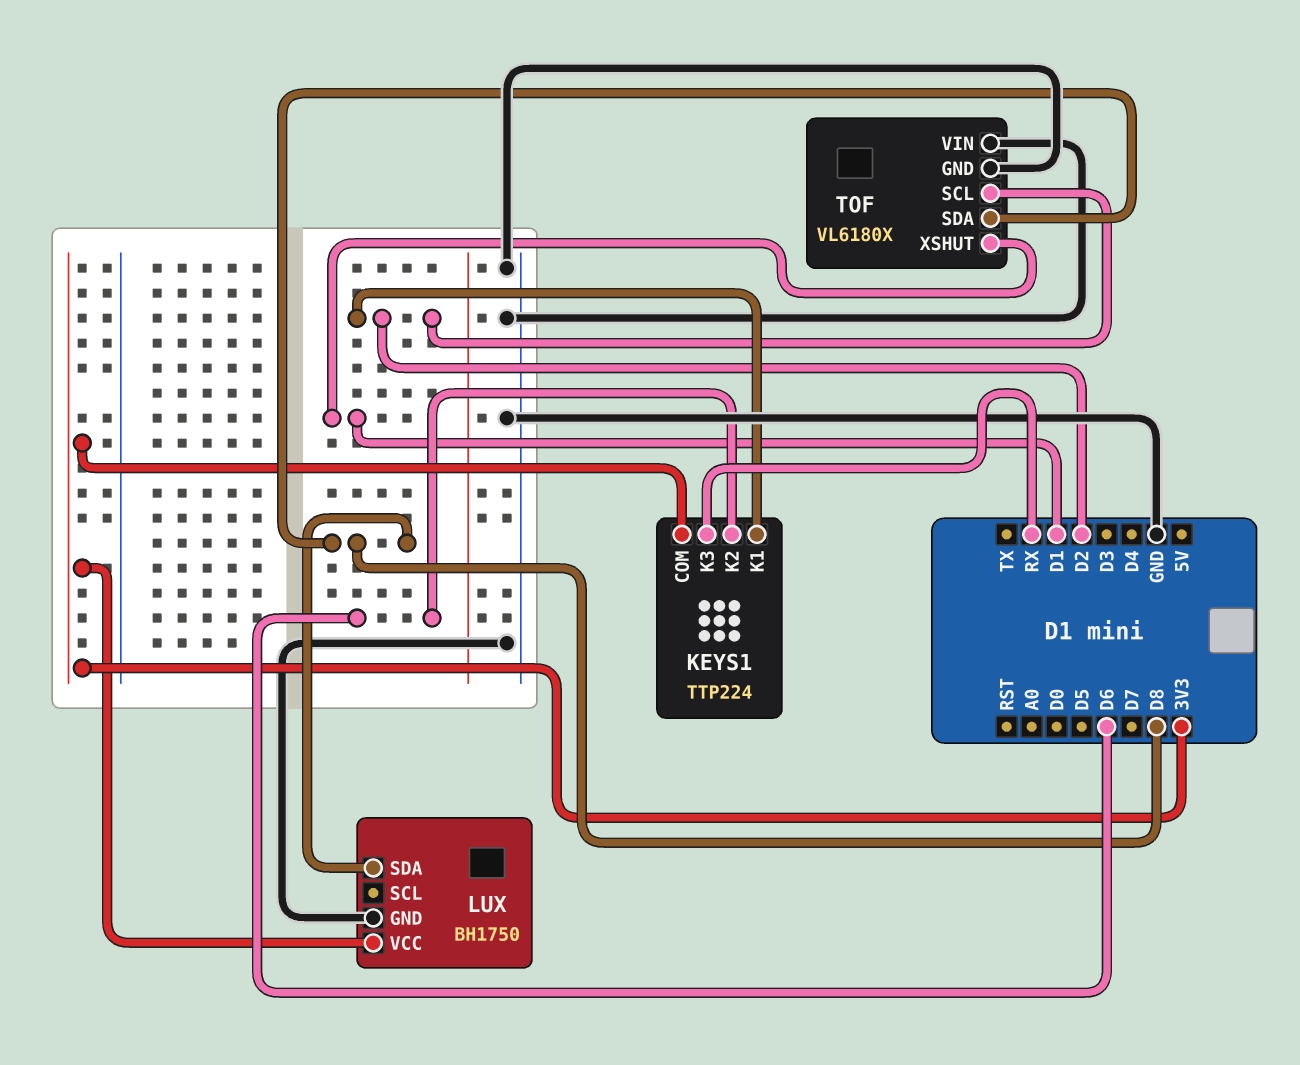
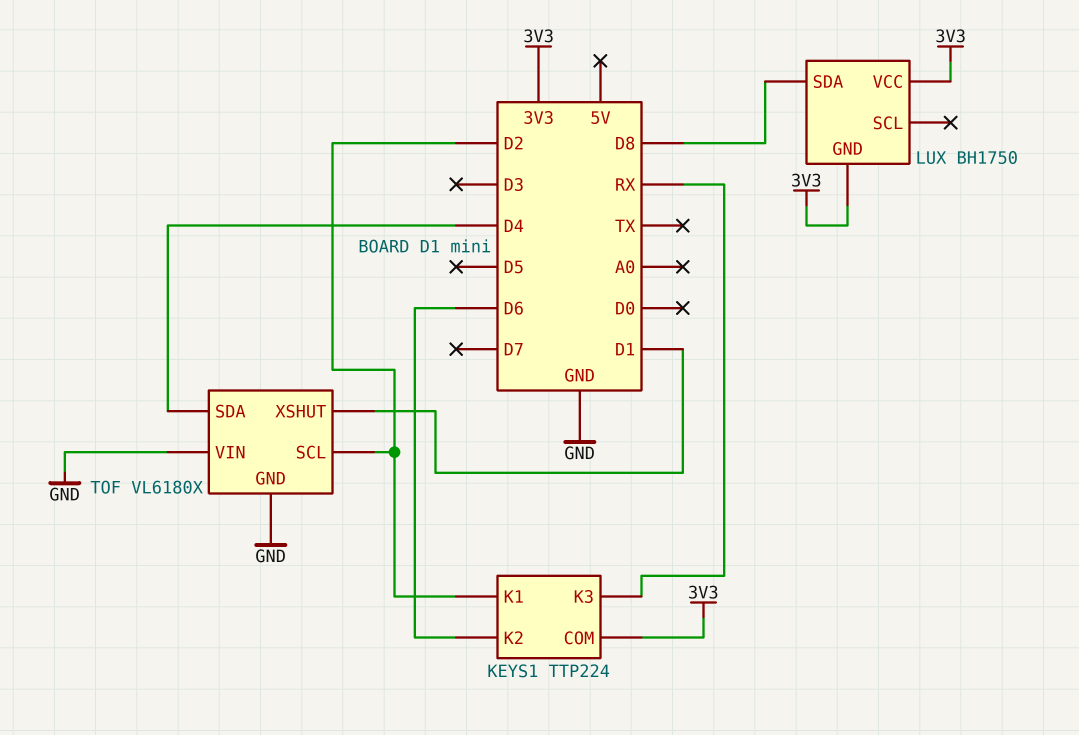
LUX pin GND: GND -> 3V3
TOF pin SDA: D8 -> D4

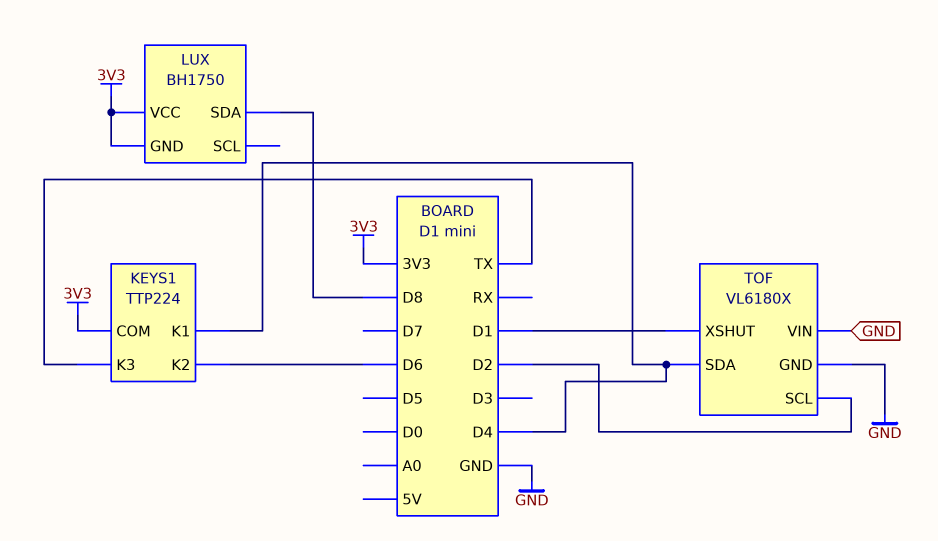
KEYS1 pin K1: D2 -> D4
KEYS1 pin K3: RX -> TX

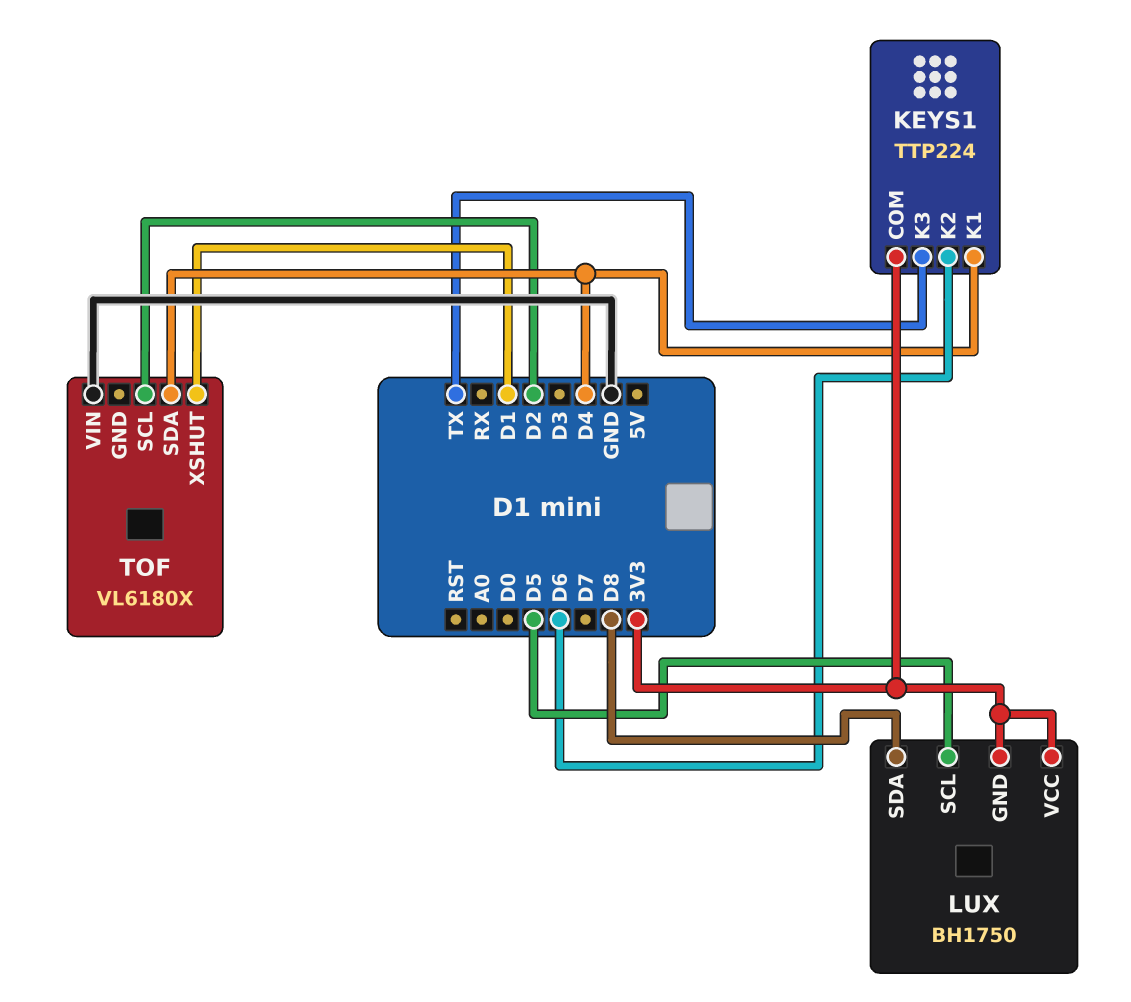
LUX pin SCL: none -> D5
TOF pin GND: GND -> none

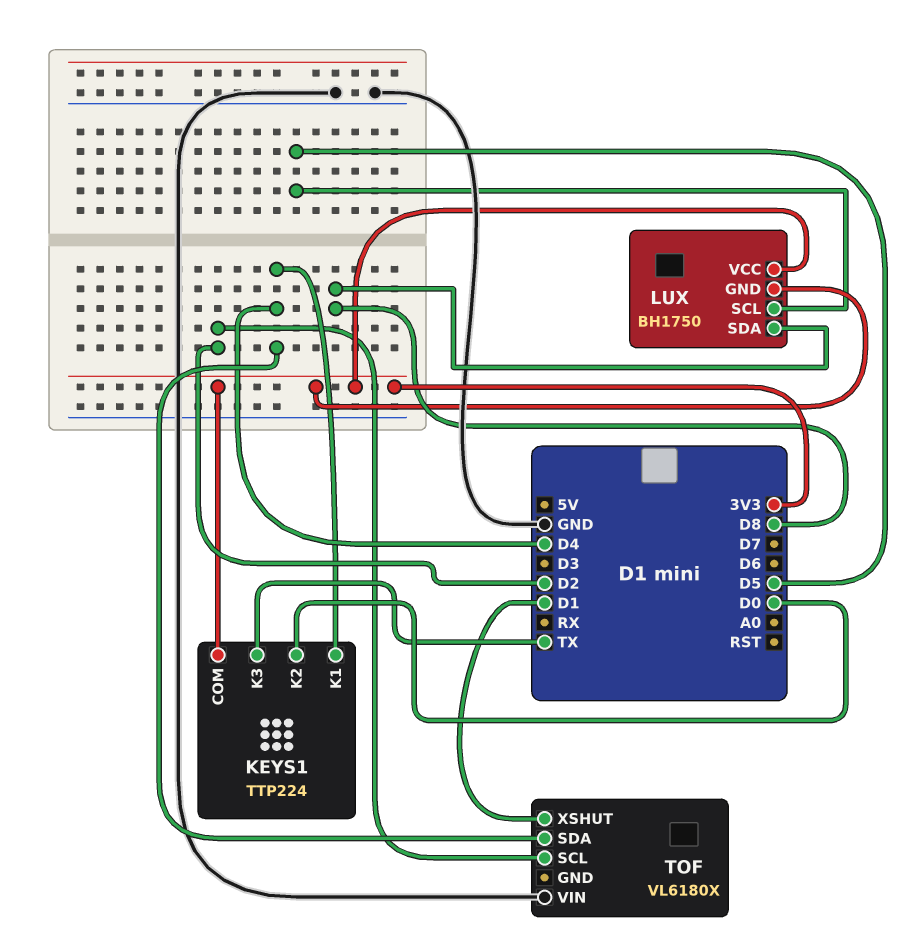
KEYS1 pin K2: D6 -> D0

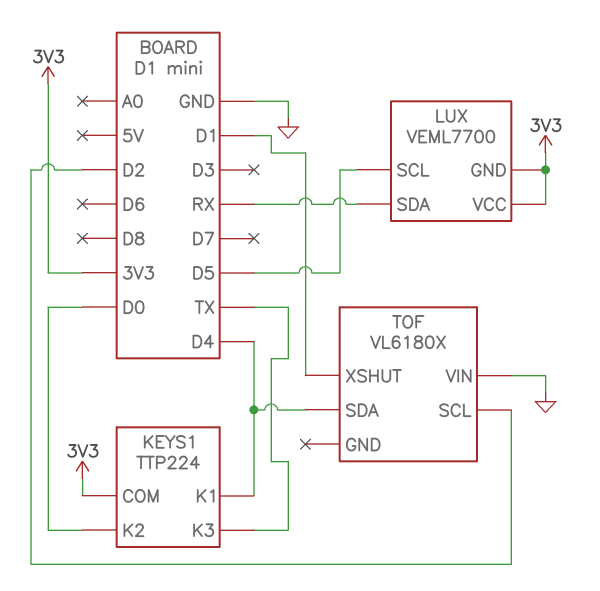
LUX: BH1750 -> VEML7700
LUX pin SDA: D8 -> RX

